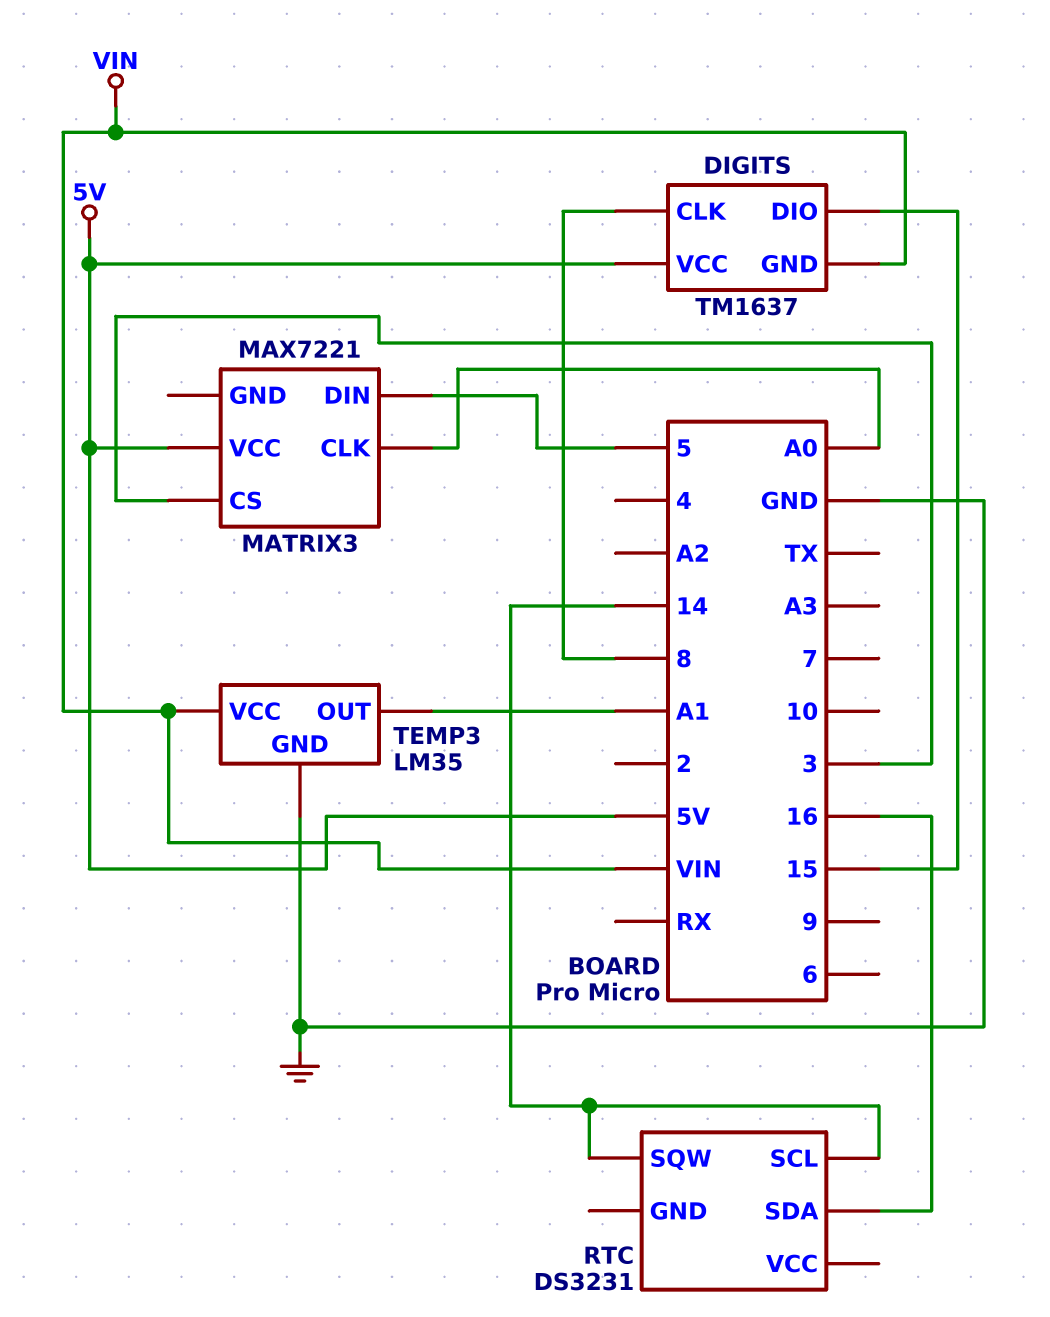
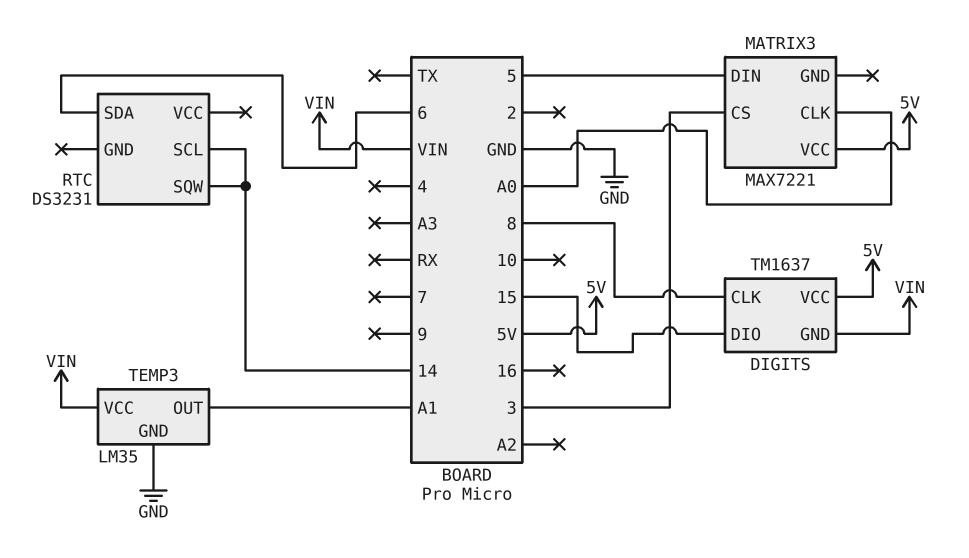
RTC pin SDA: 16 -> 6

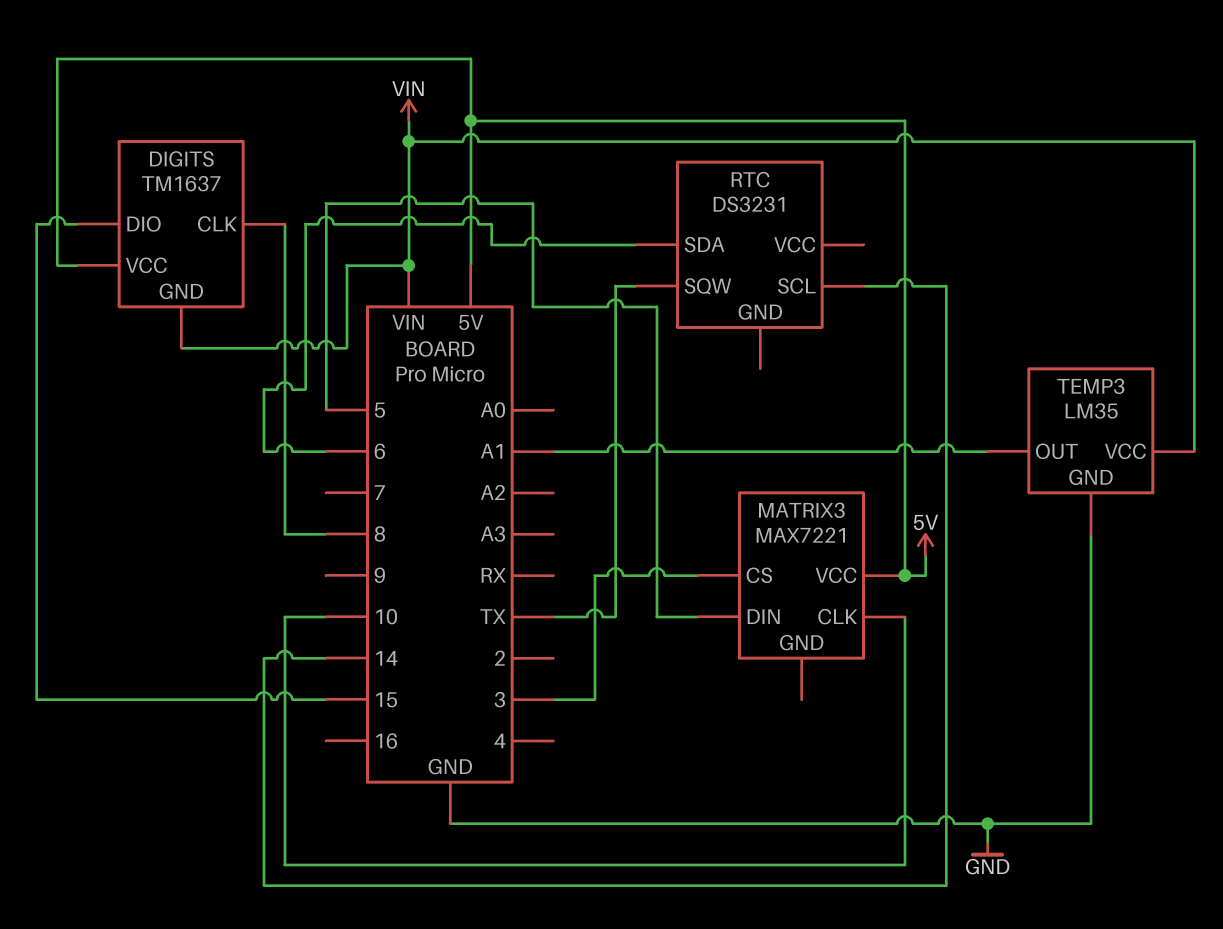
MATRIX3 pin CLK: A0 -> 10
RTC pin SQW: 14 -> TX

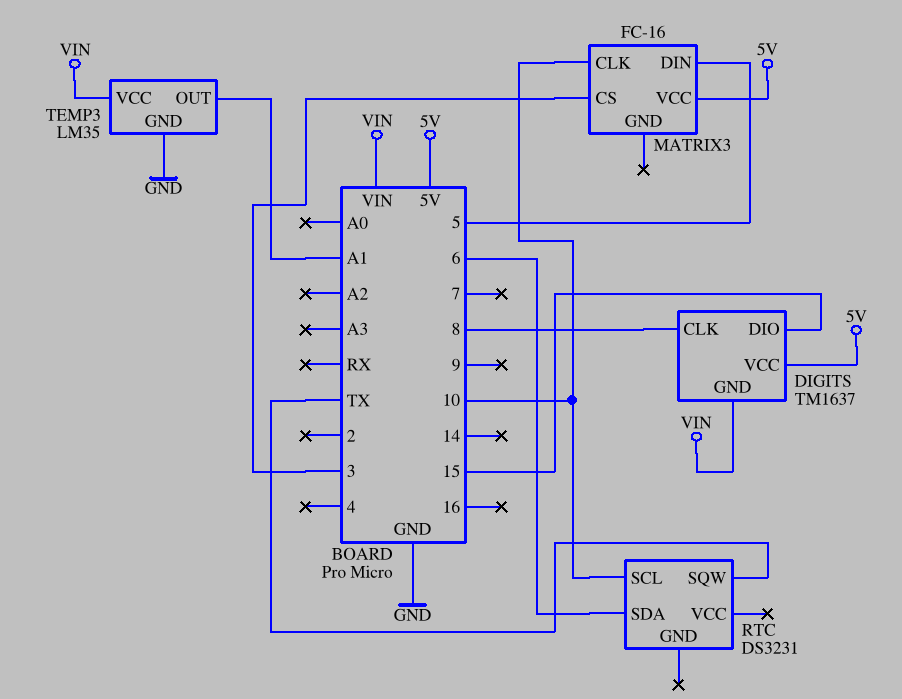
MATRIX3: MAX7221 -> FC-16
RTC pin SCL: 14 -> 10

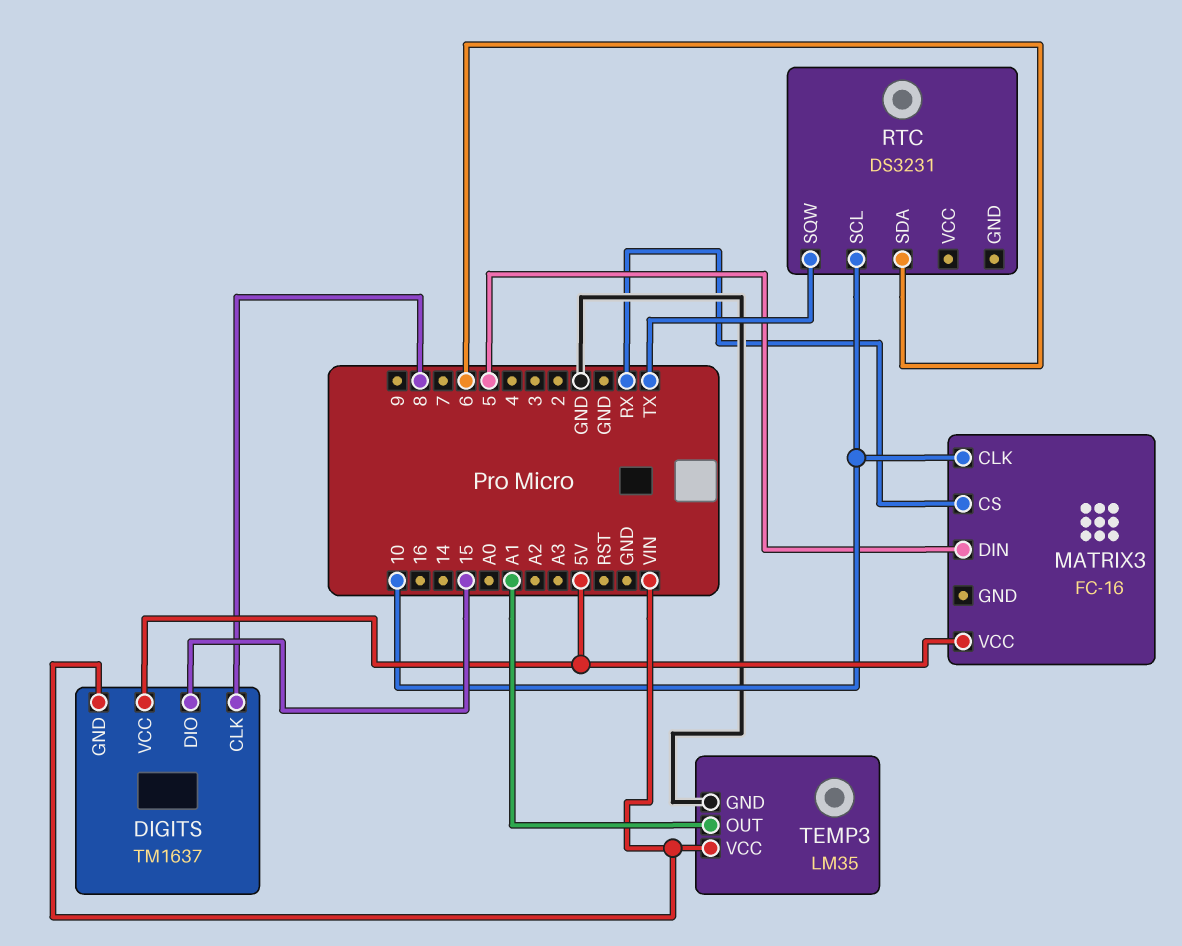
MATRIX3 pin CS: 3 -> RX

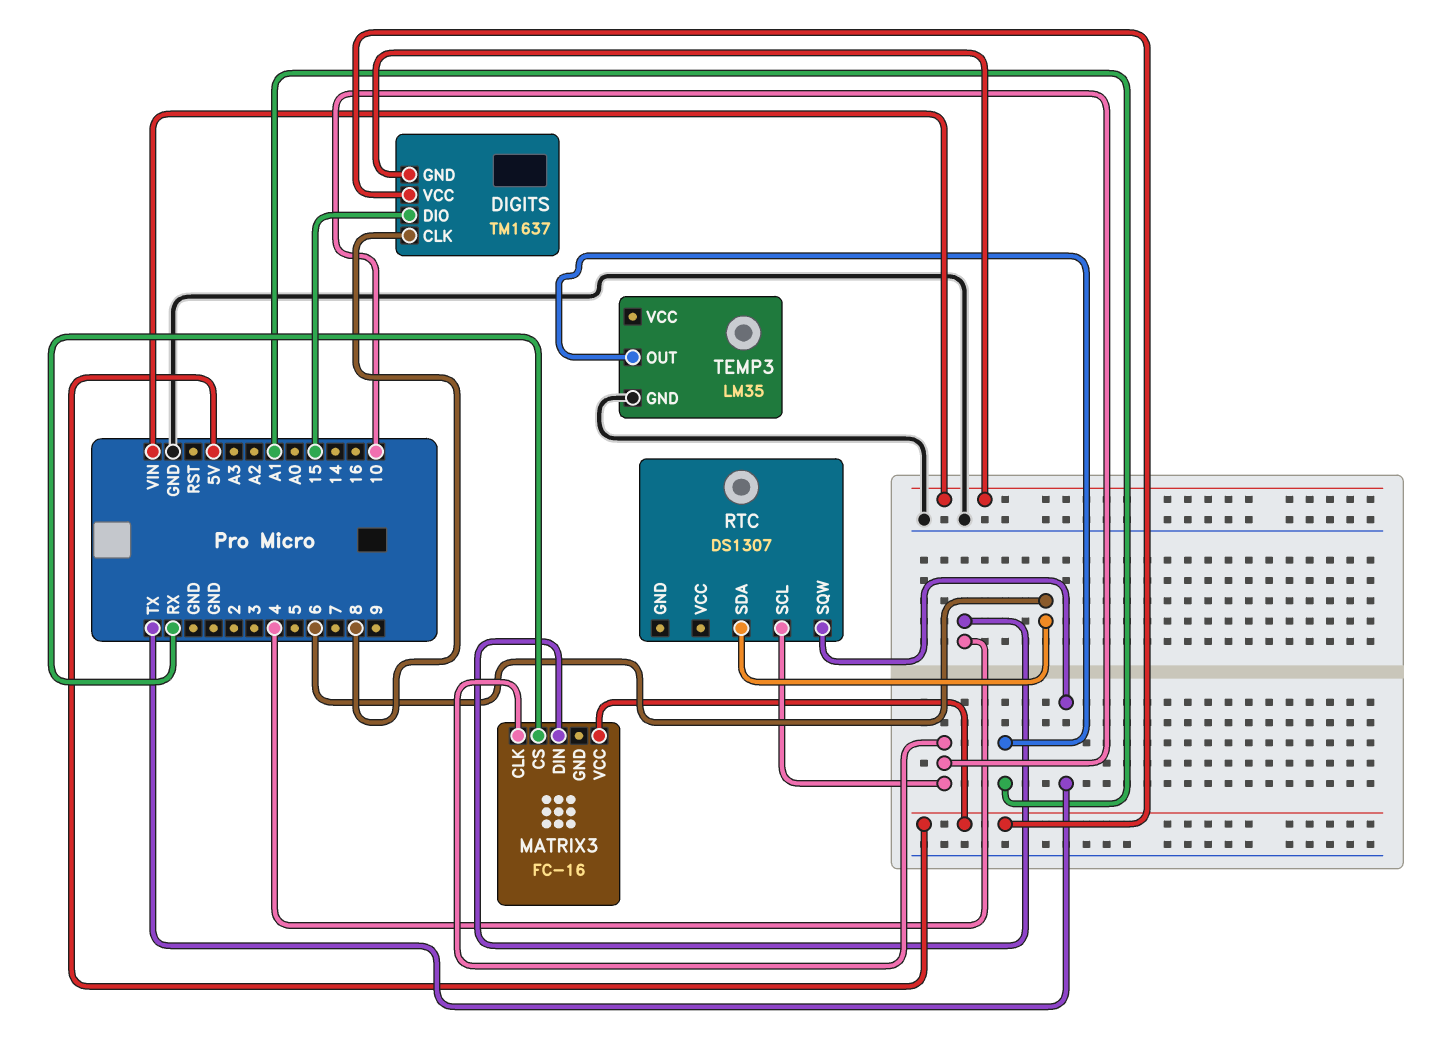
MATRIX3 pin DIN: 5 -> 4
RTC: DS3231 -> DS1307
TEMP3 pin VCC: VIN -> none

